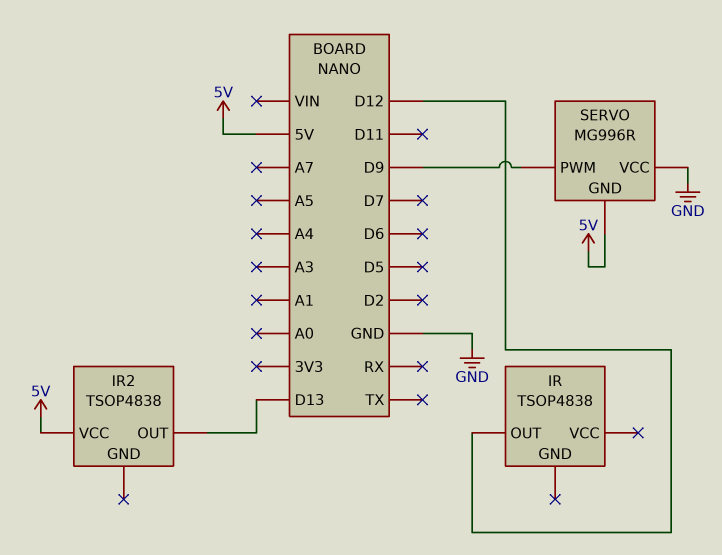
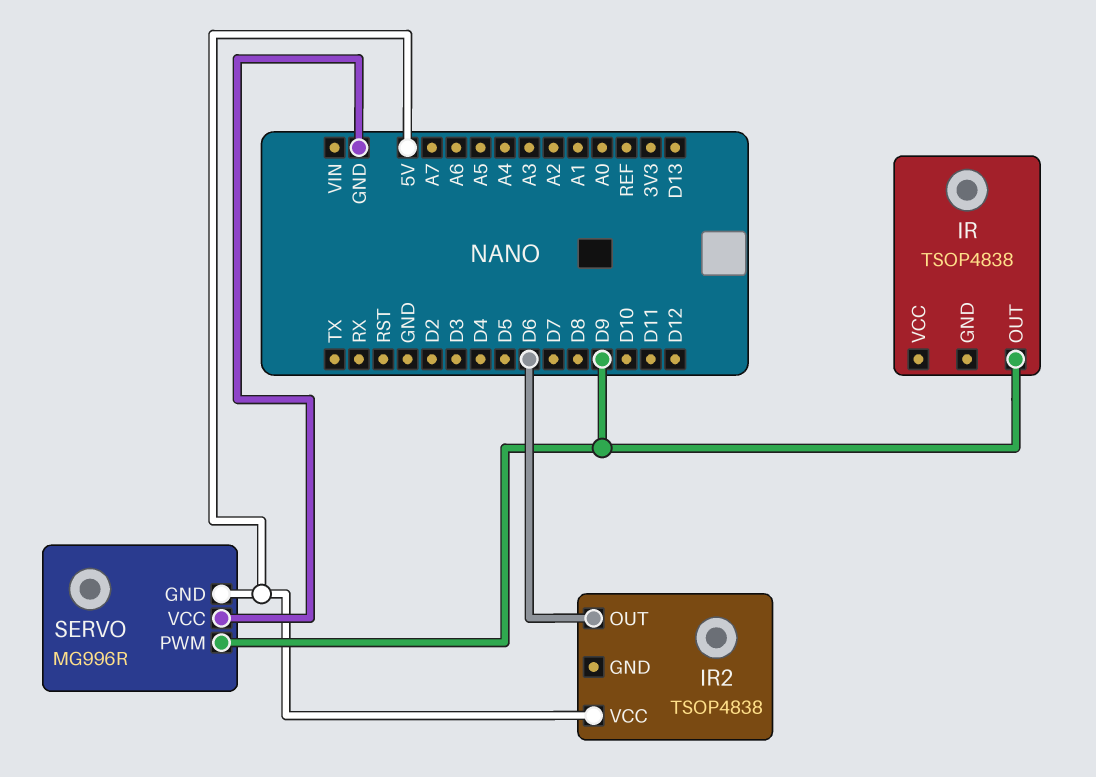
IR pin OUT: D12 -> D9
IR2 pin OUT: D13 -> D6

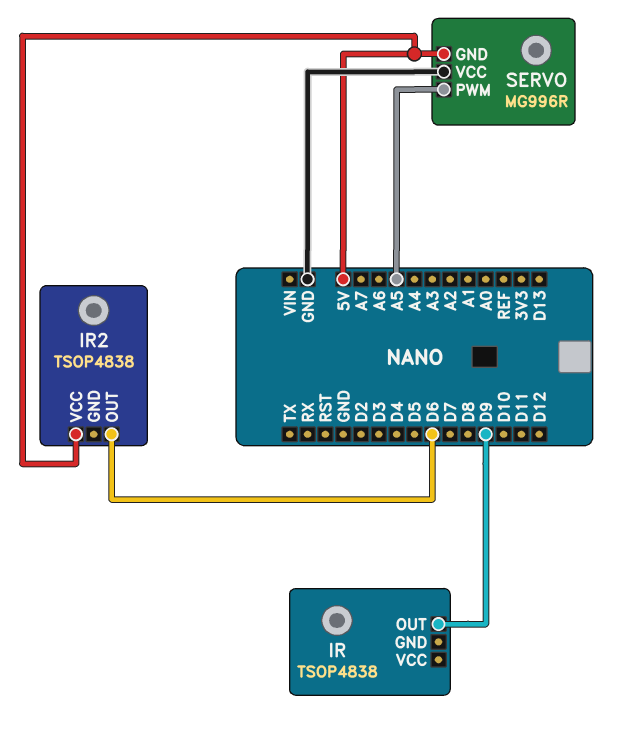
SERVO pin PWM: D9 -> A5

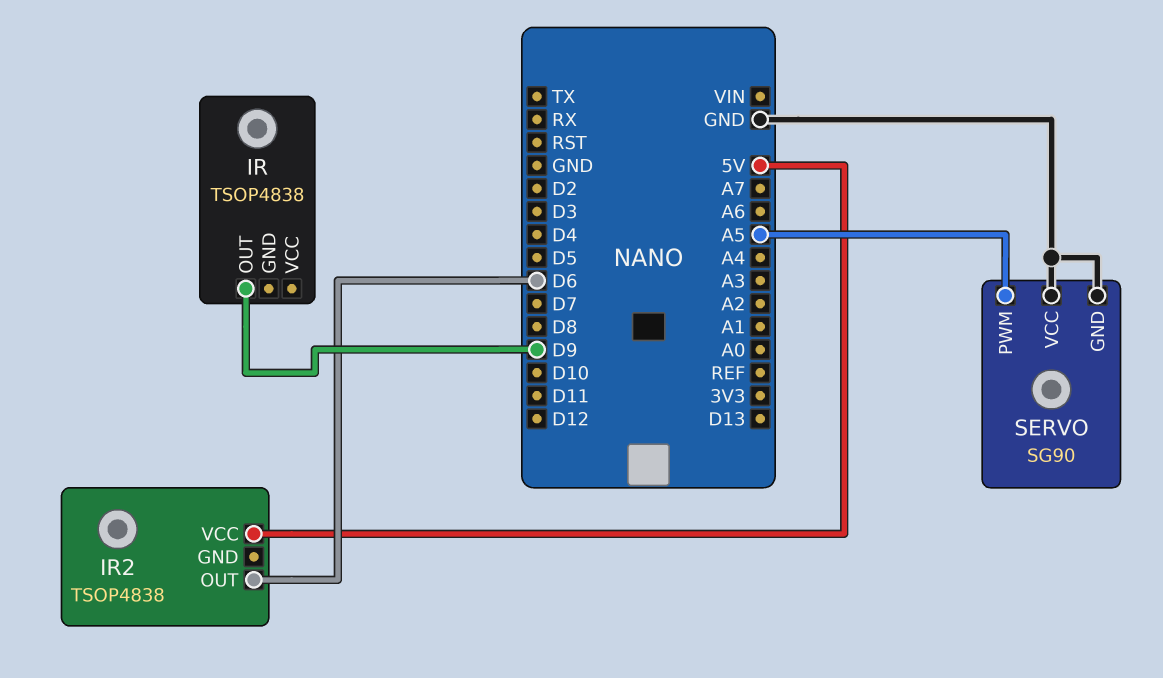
SERVO: MG996R -> SG90
SERVO pin GND: 5V -> GND

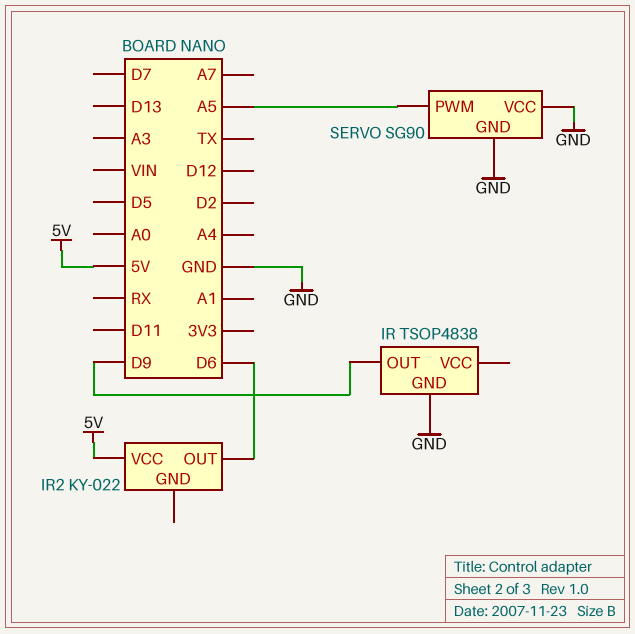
IR pin GND: none -> GND
IR2: TSOP4838 -> KY-022

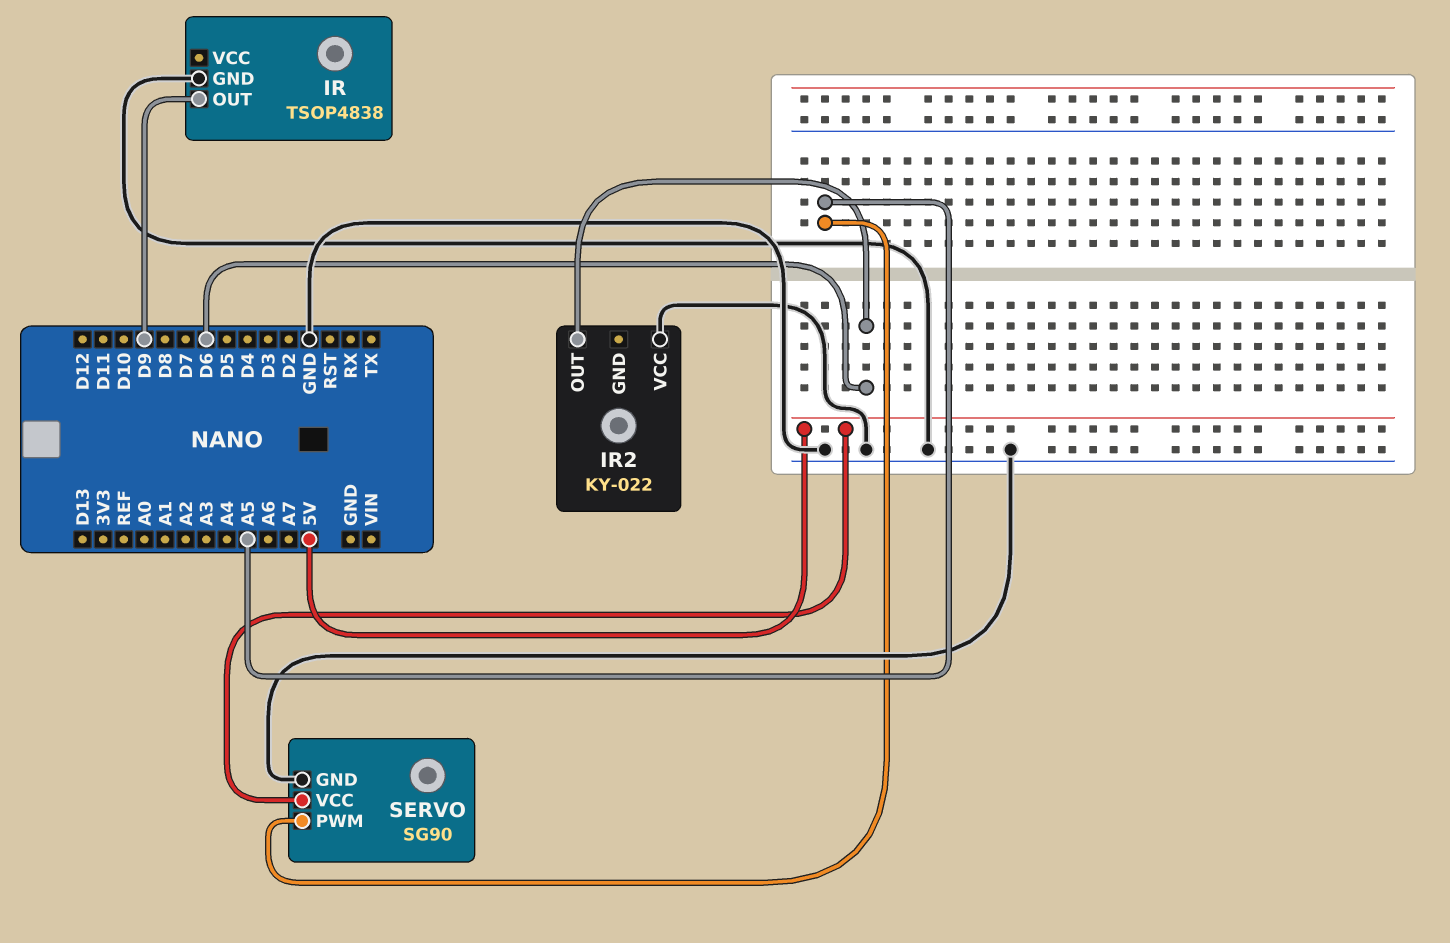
IR2 pin VCC: 5V -> GND
SERVO pin VCC: GND -> 5V

